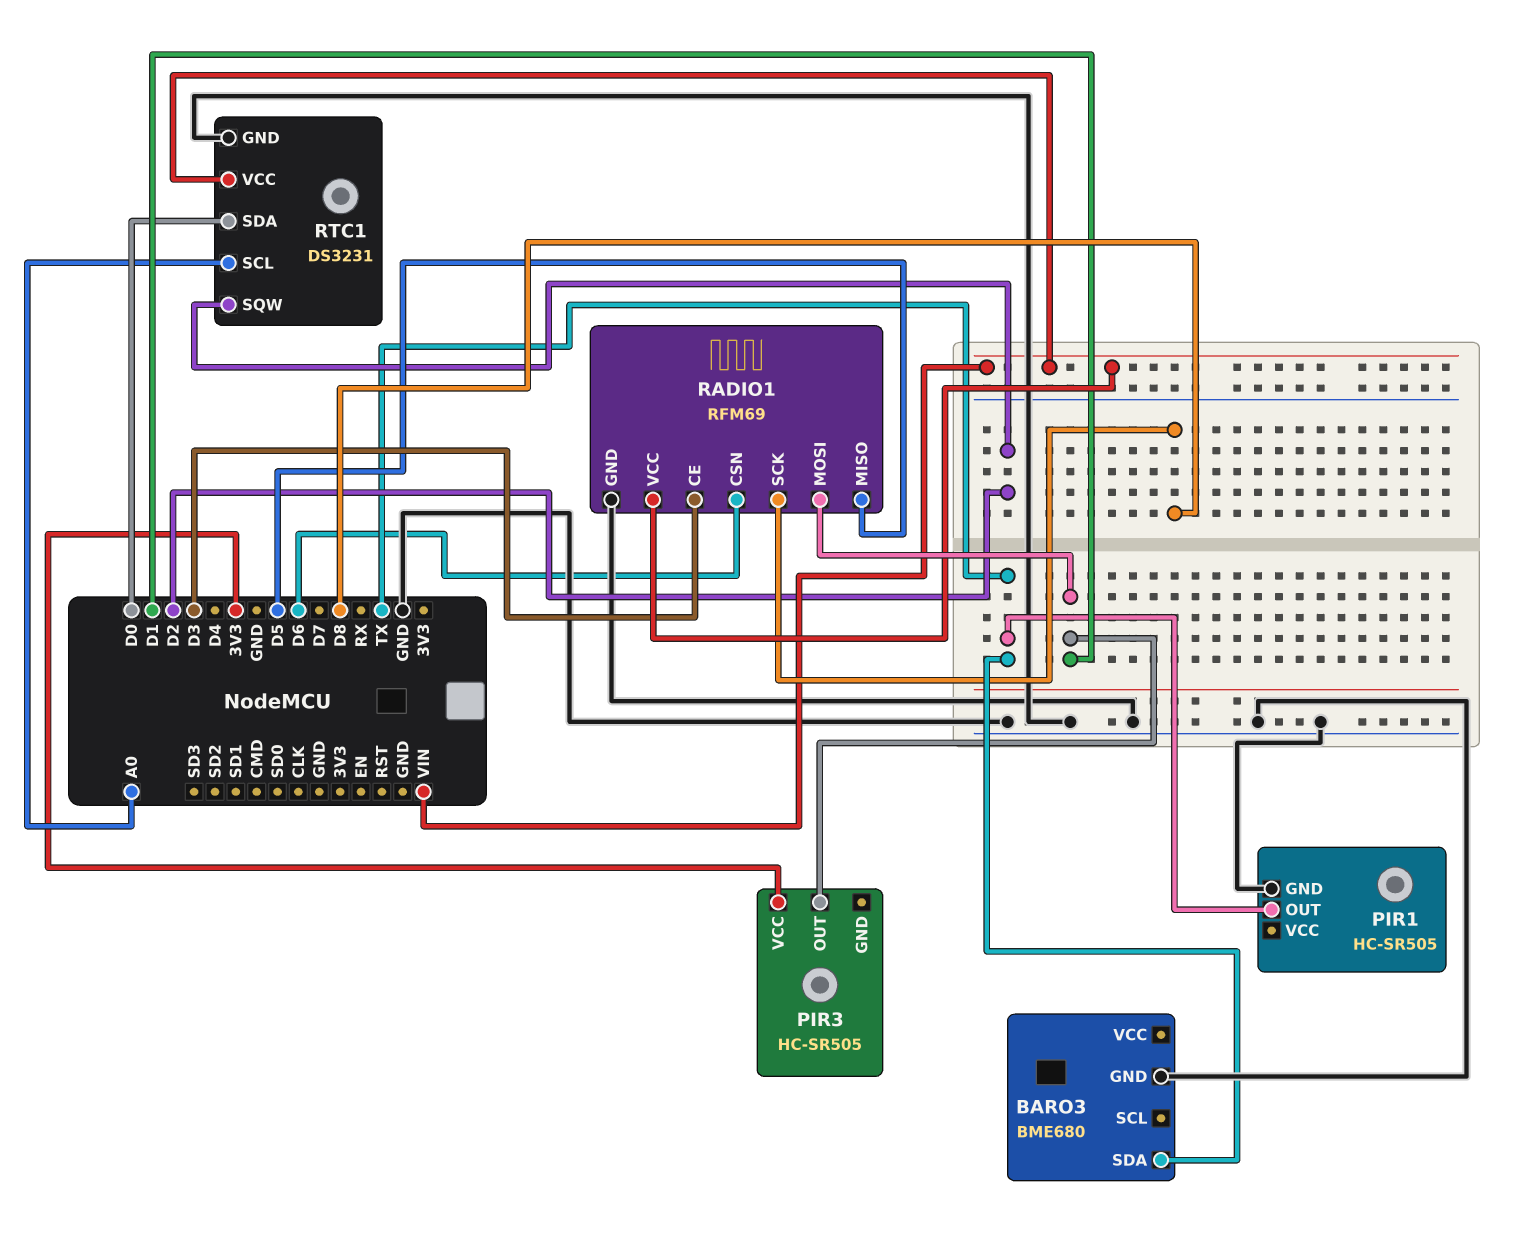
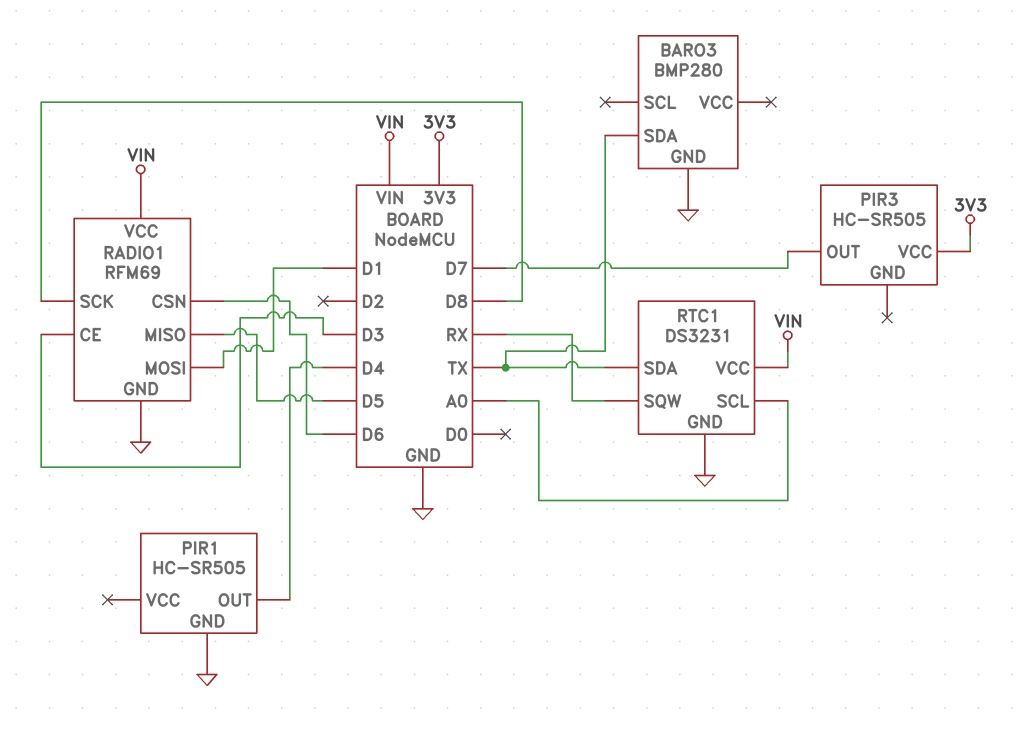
BARO3: BME680 -> BMP280
PIR1 pin OUT: TX -> D4
PIR3 pin OUT: D1 -> D7
RTC1 pin SDA: D0 -> TX
RTC1 pin SQW: D2 -> RX

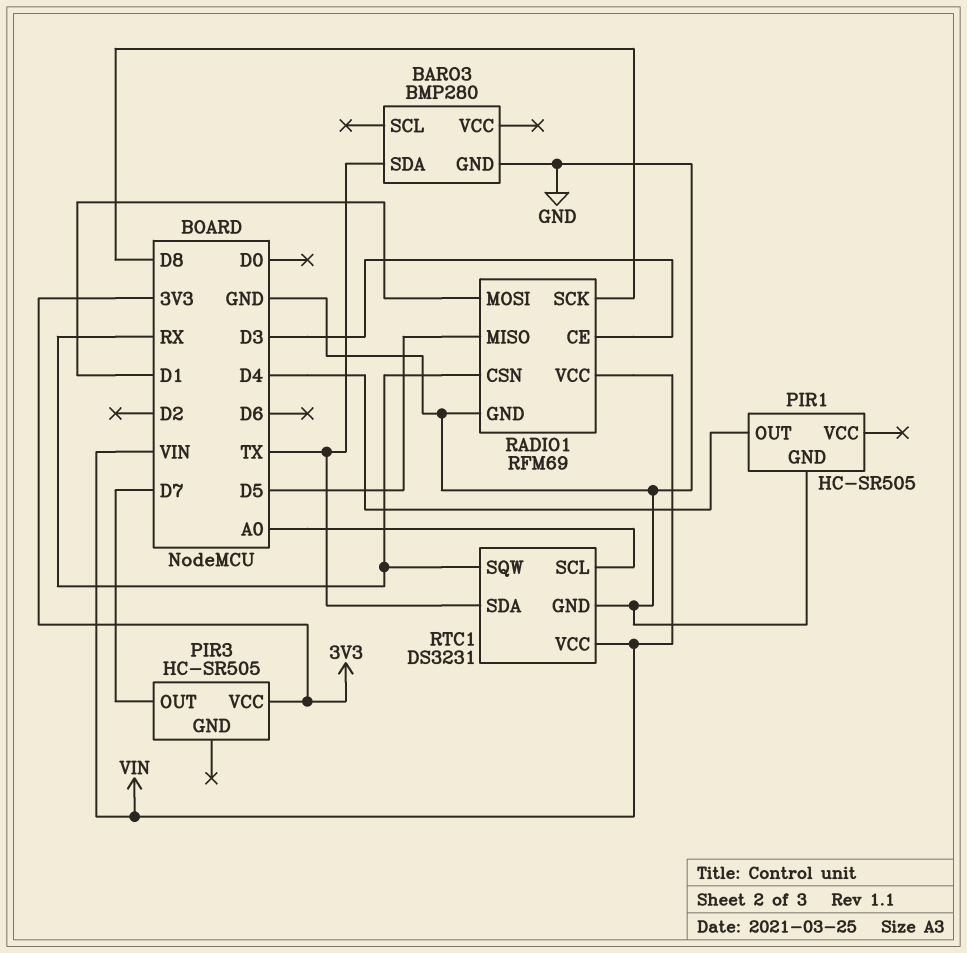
RADIO1 pin CSN: D6 -> RX

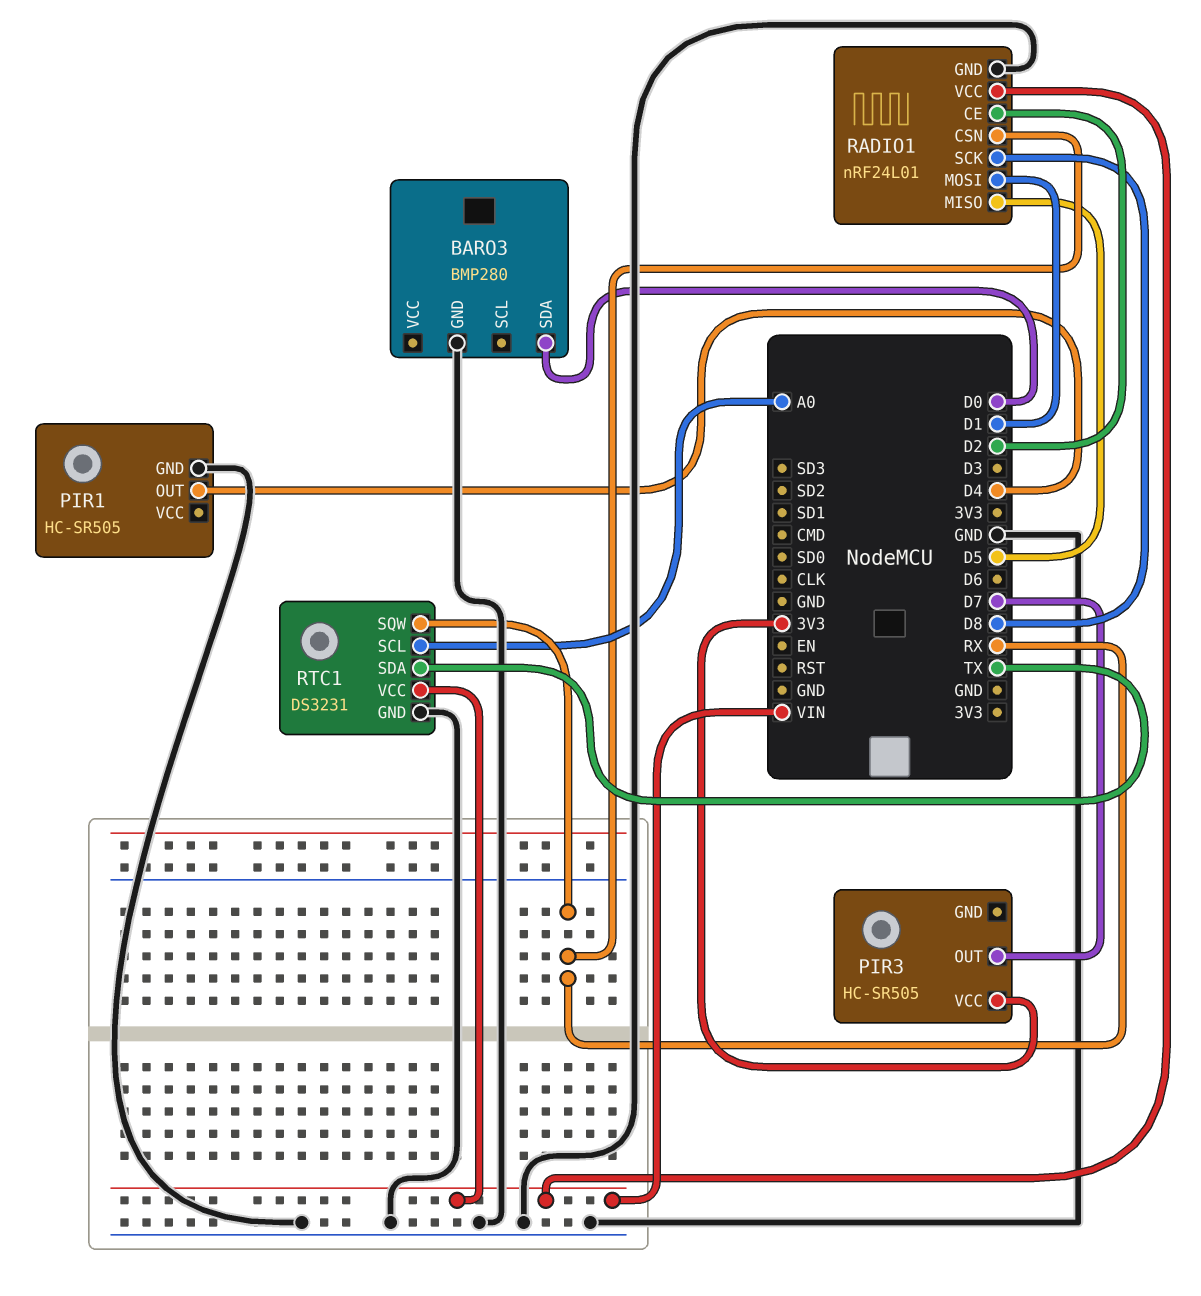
BARO3 pin SDA: TX -> D0
RADIO1: RFM69 -> nRF24L01
RADIO1 pin CE: D3 -> D2

